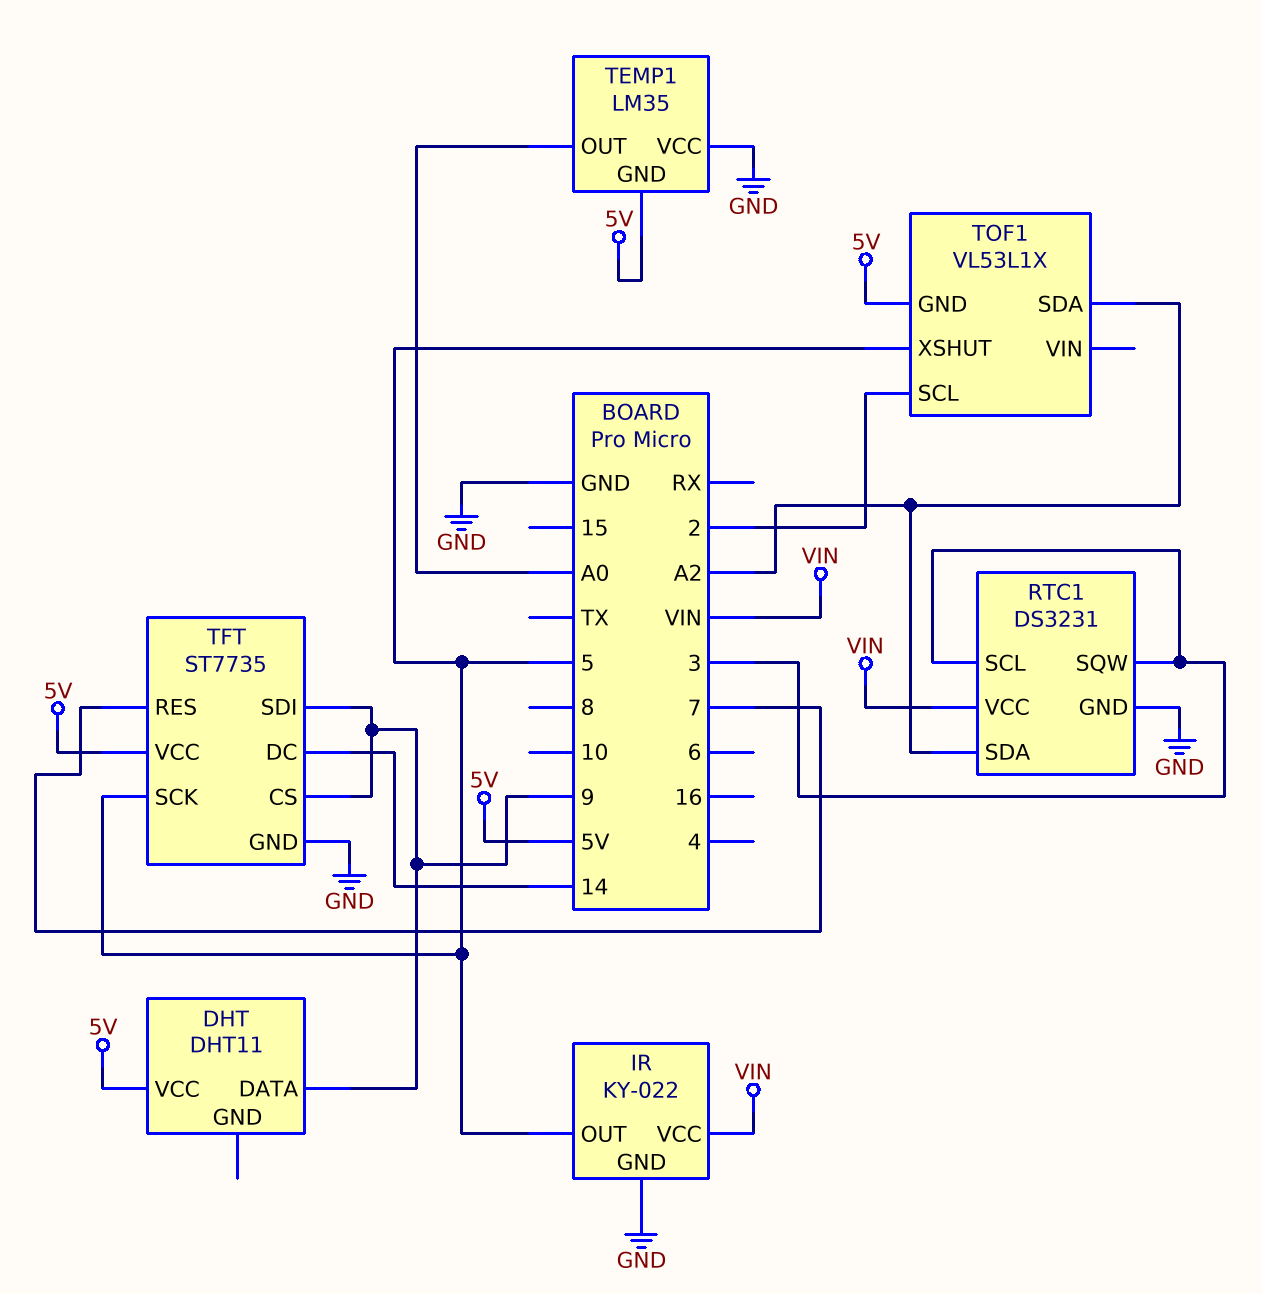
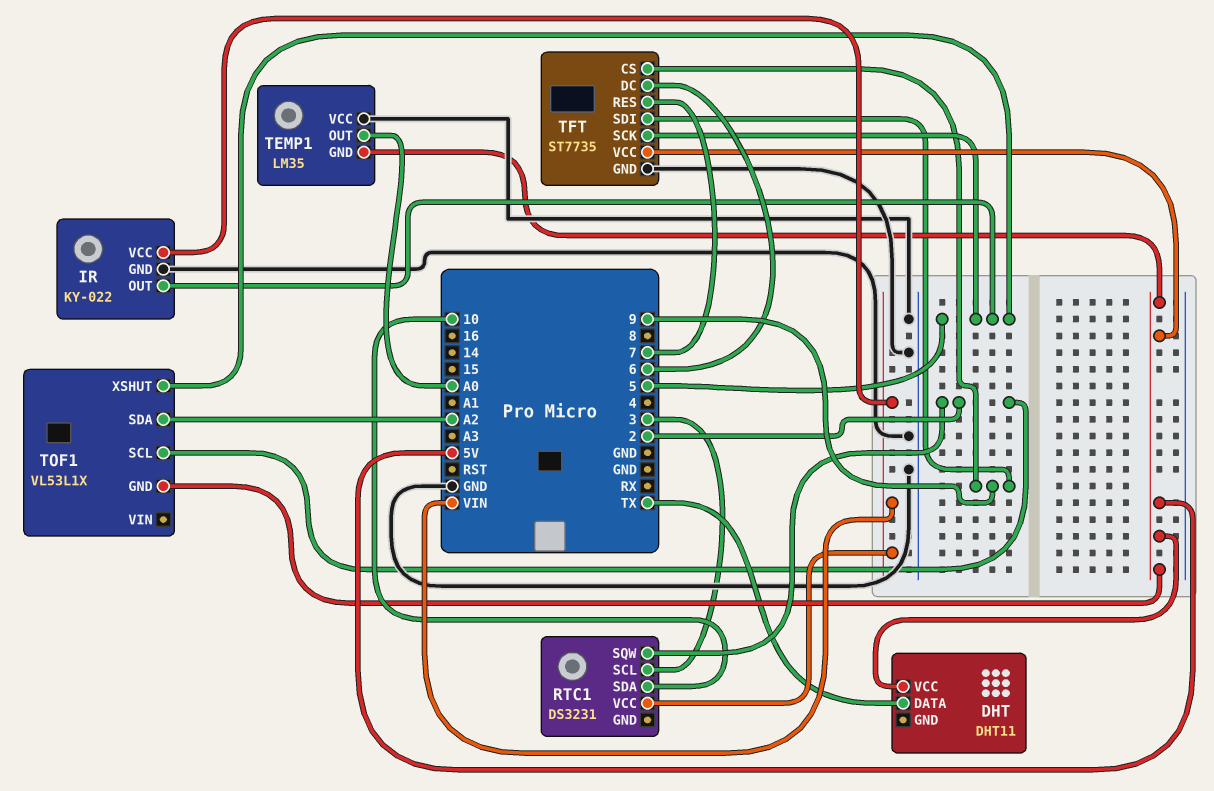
DHT pin DATA: 9 -> TX
RTC1 pin GND: GND -> none
RTC1 pin SDA: A2 -> 10
RTC1 pin SQW: 3 -> 2
TFT pin DC: 14 -> 6

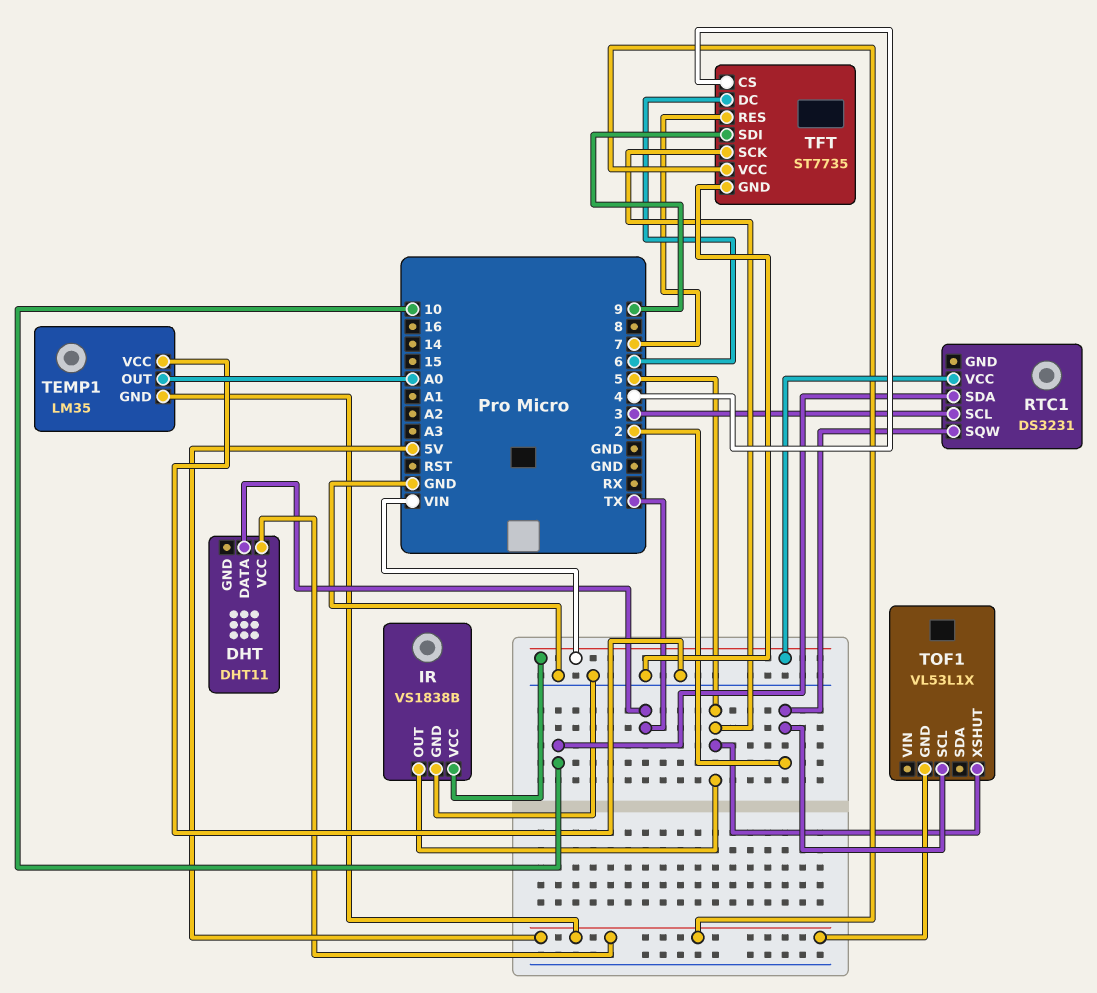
IR: KY-022 -> VS1838B
TFT pin CS: 9 -> 4
TOF1 pin SDA: A2 -> none

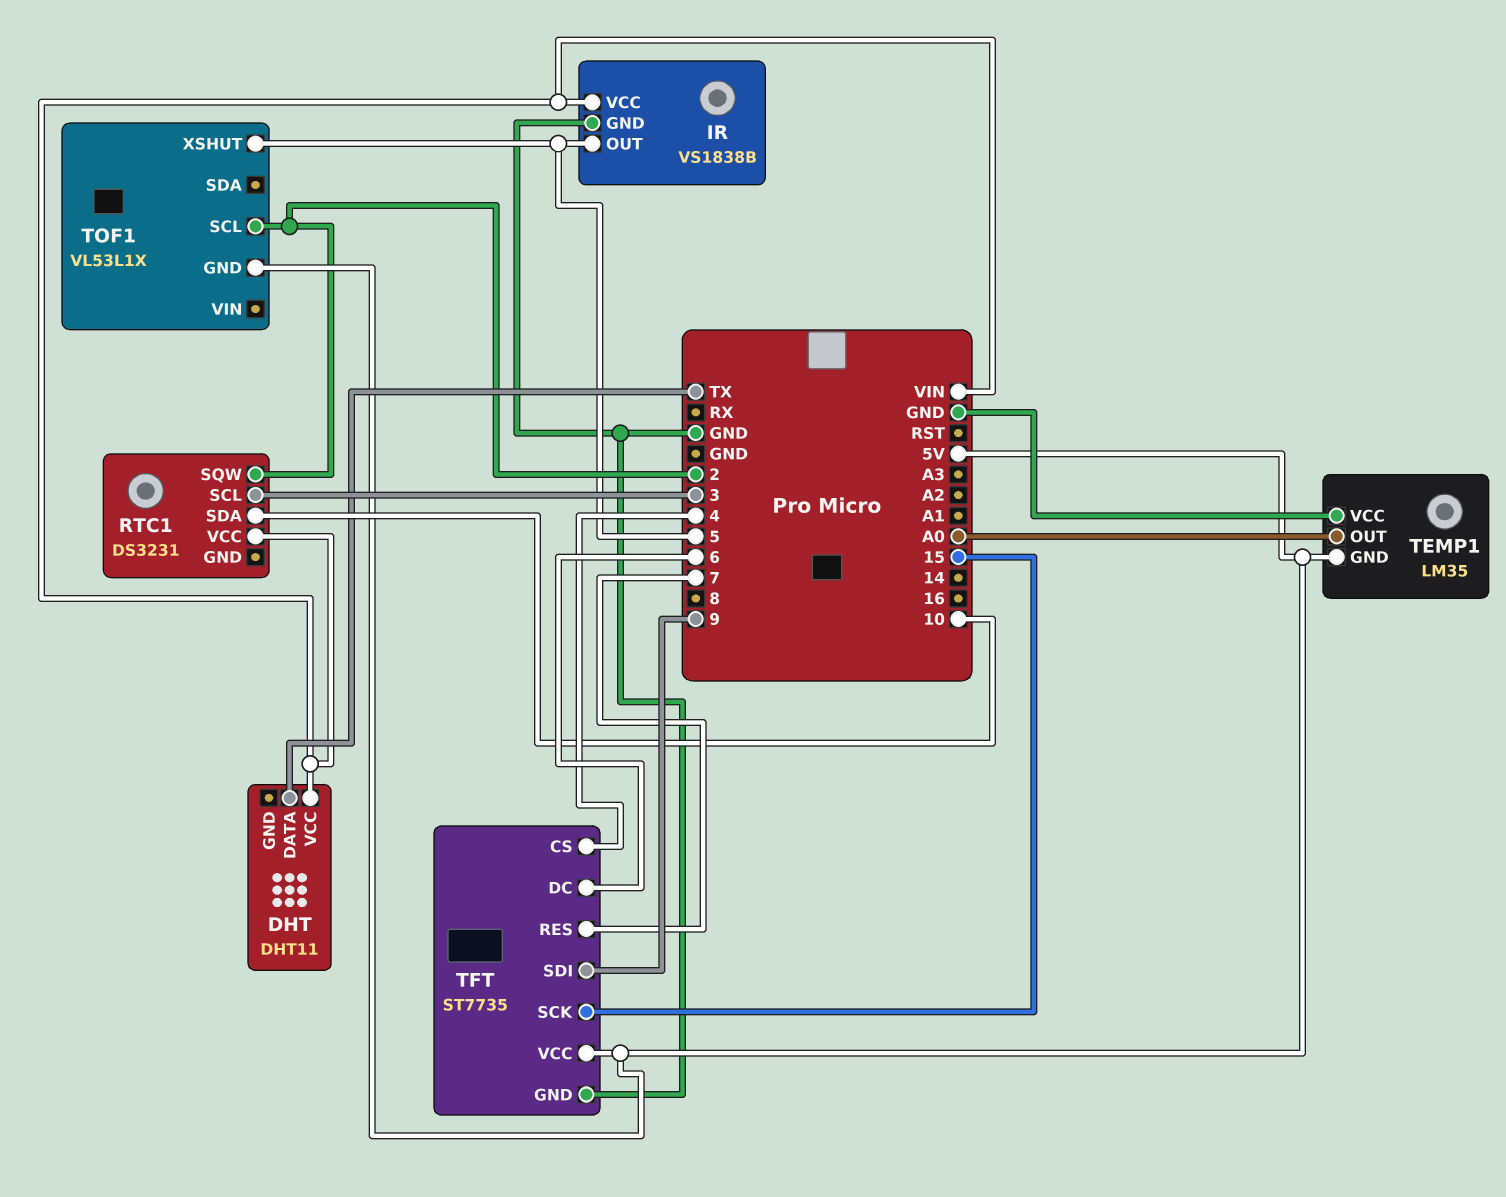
DHT pin VCC: 5V -> VIN
TFT pin SCK: 5 -> 15

